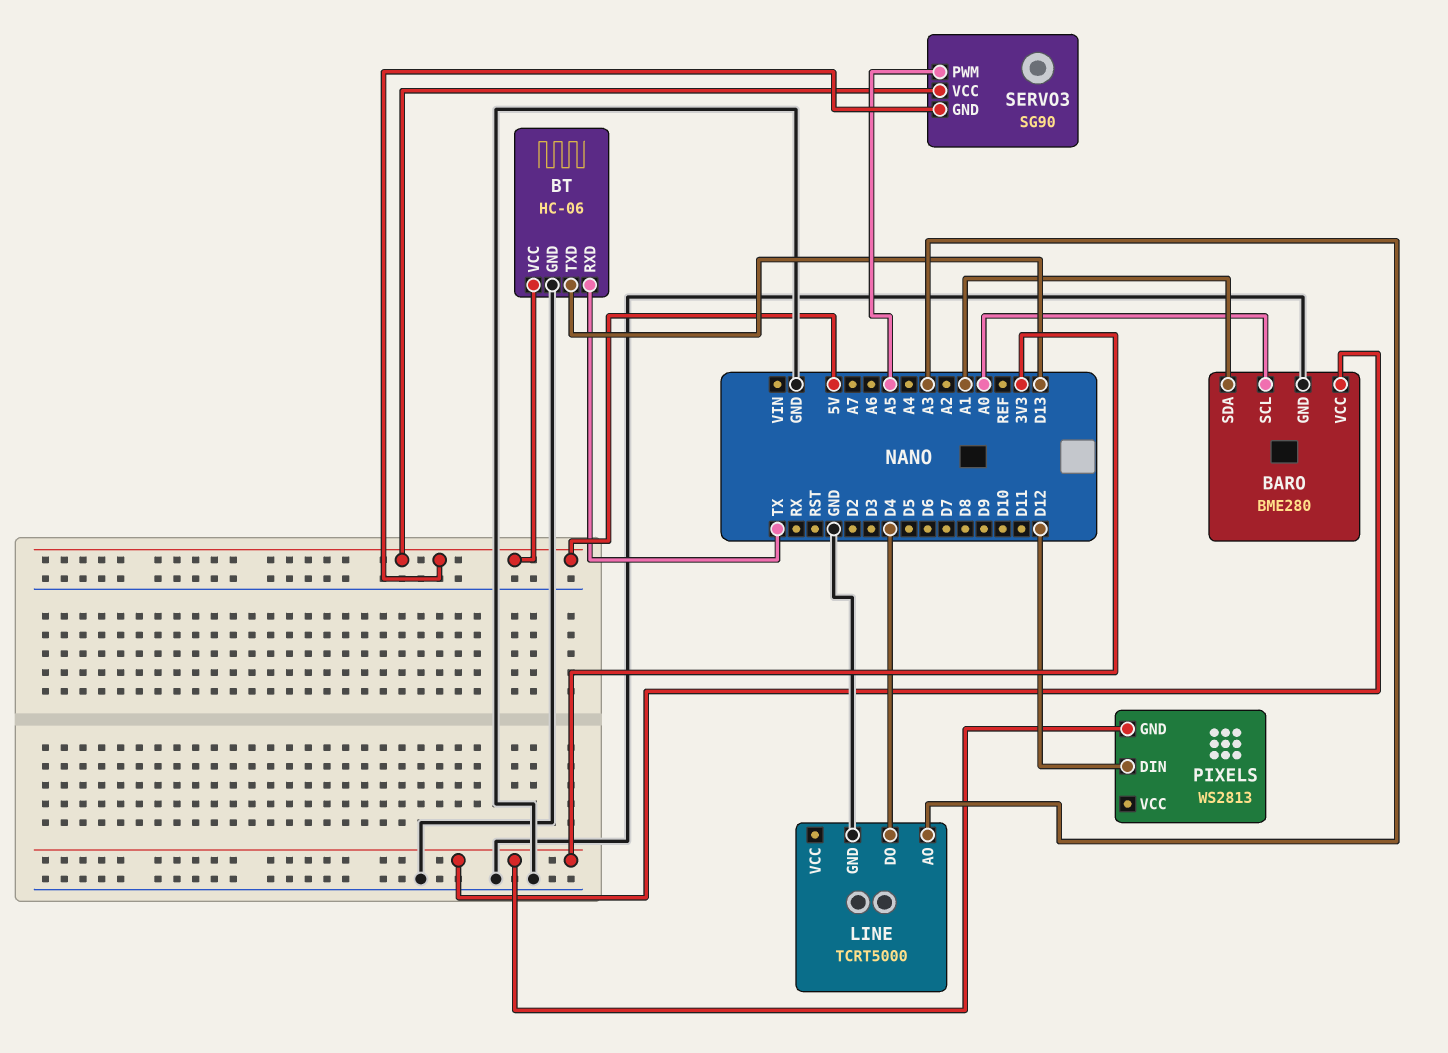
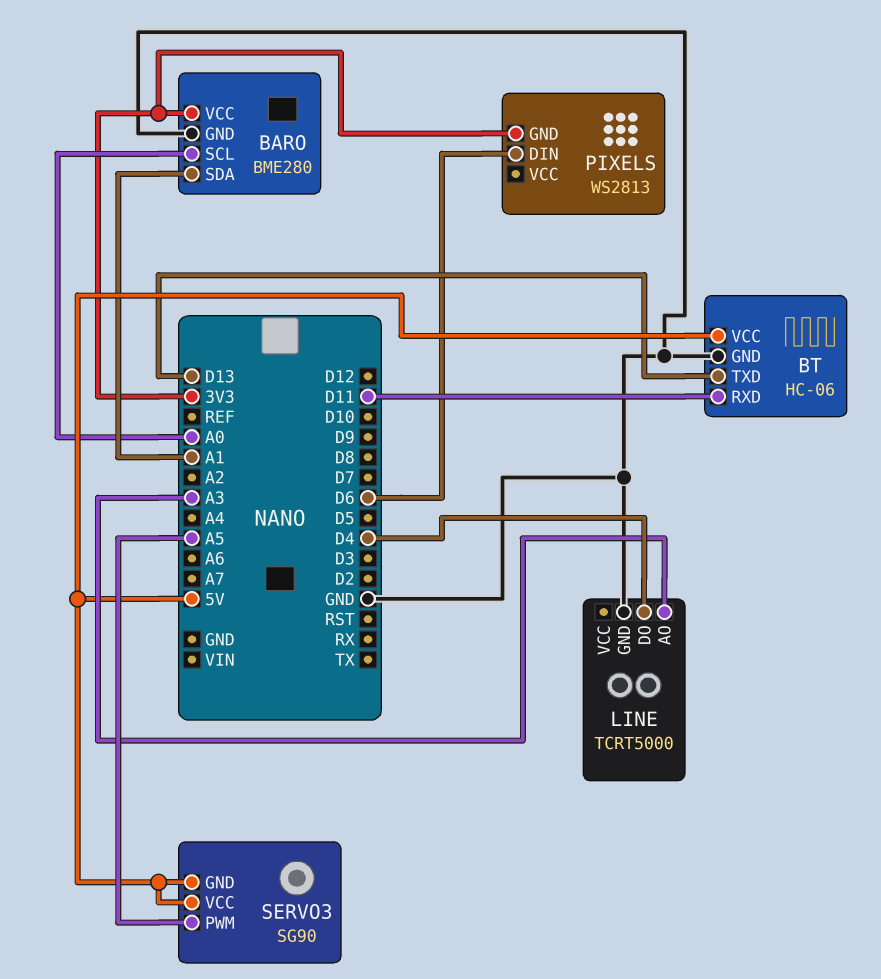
BT pin RXD: TX -> D11
PIXELS pin DIN: D12 -> D6

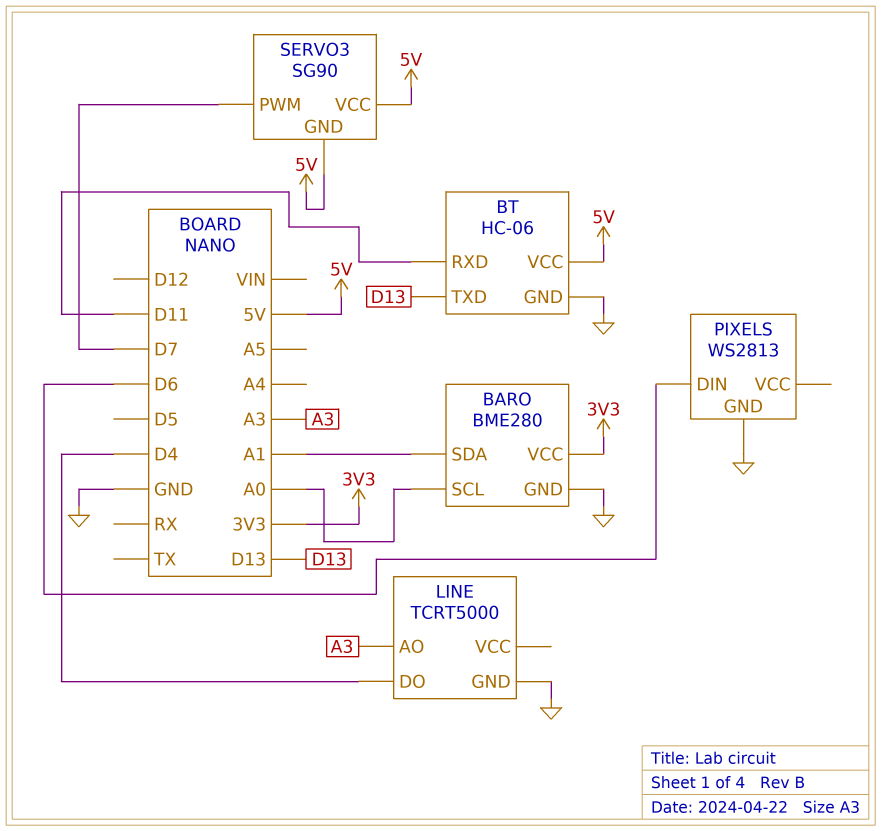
PIXELS pin GND: 3V3 -> GND
SERVO3 pin PWM: A5 -> D7

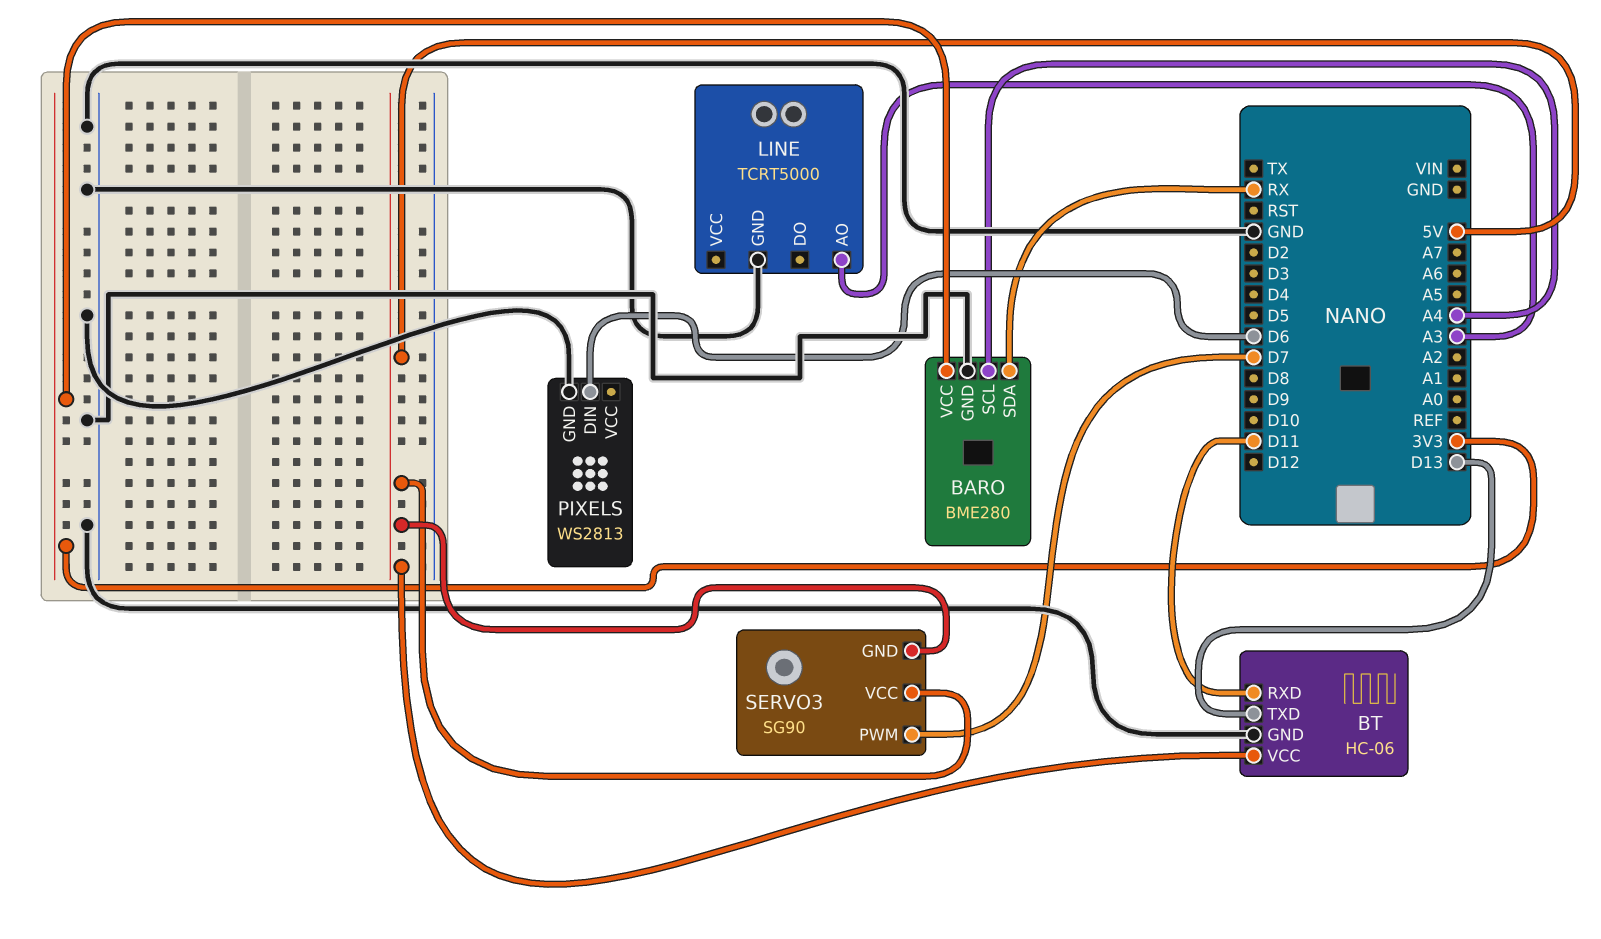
BARO pin SCL: A0 -> A4
BARO pin SDA: A1 -> RX
LINE pin DO: D4 -> none

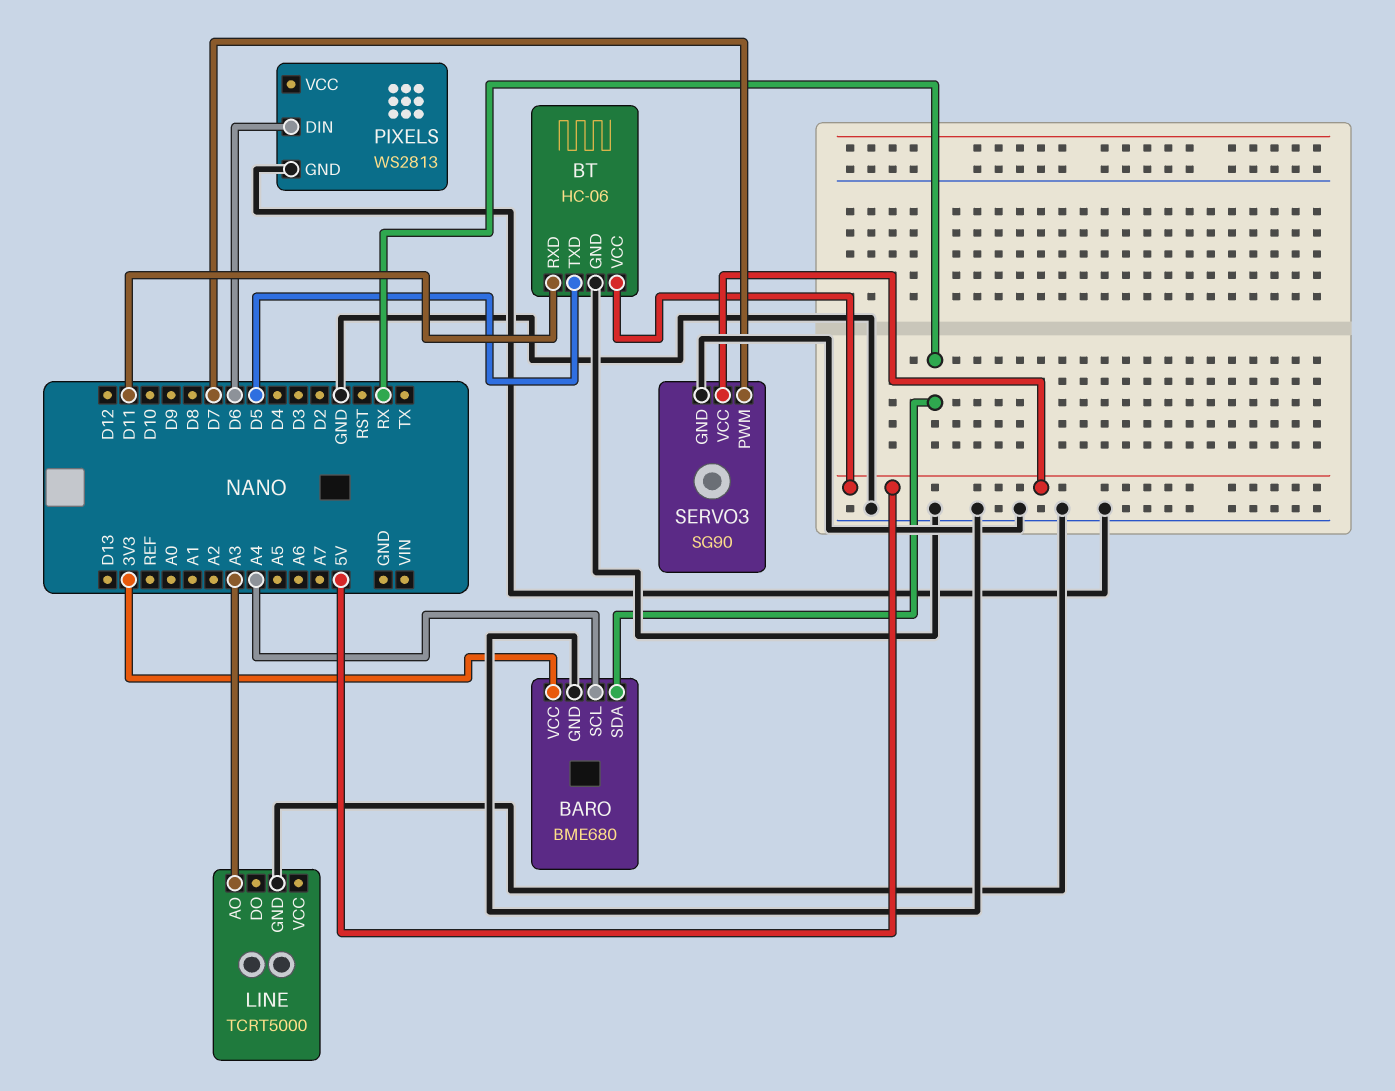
BARO: BME280 -> BME680
BT pin TXD: D13 -> D5
SERVO3 pin GND: 5V -> GND

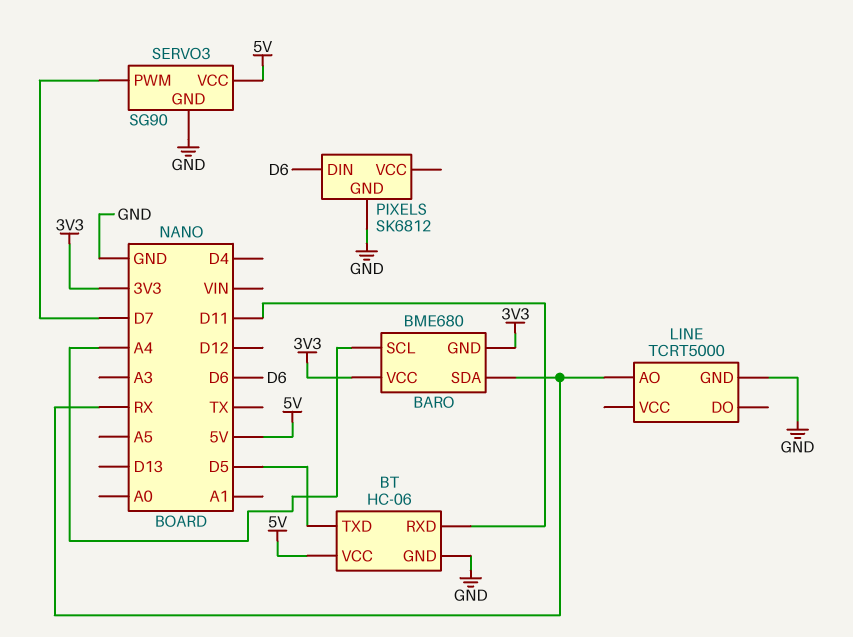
BARO pin GND: GND -> 3V3
LINE pin AO: A3 -> RX
PIXELS: WS2813 -> SK6812

